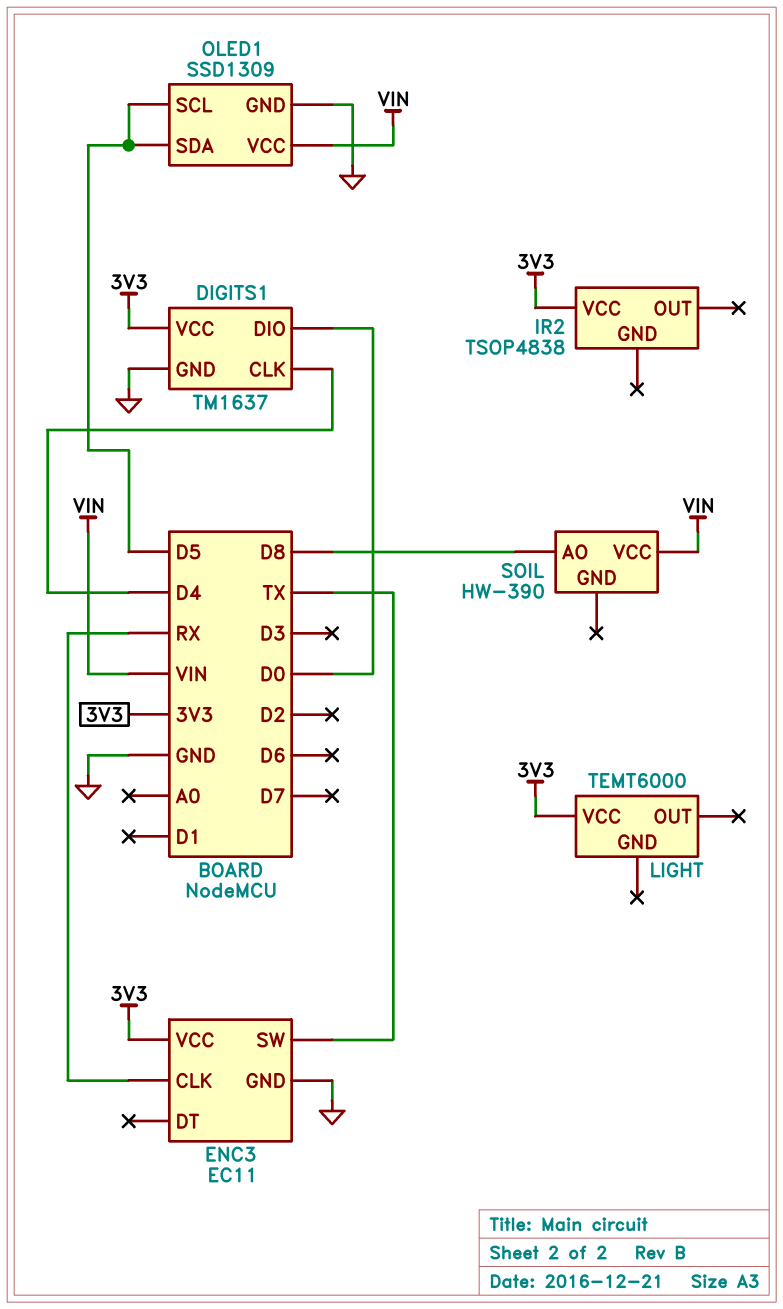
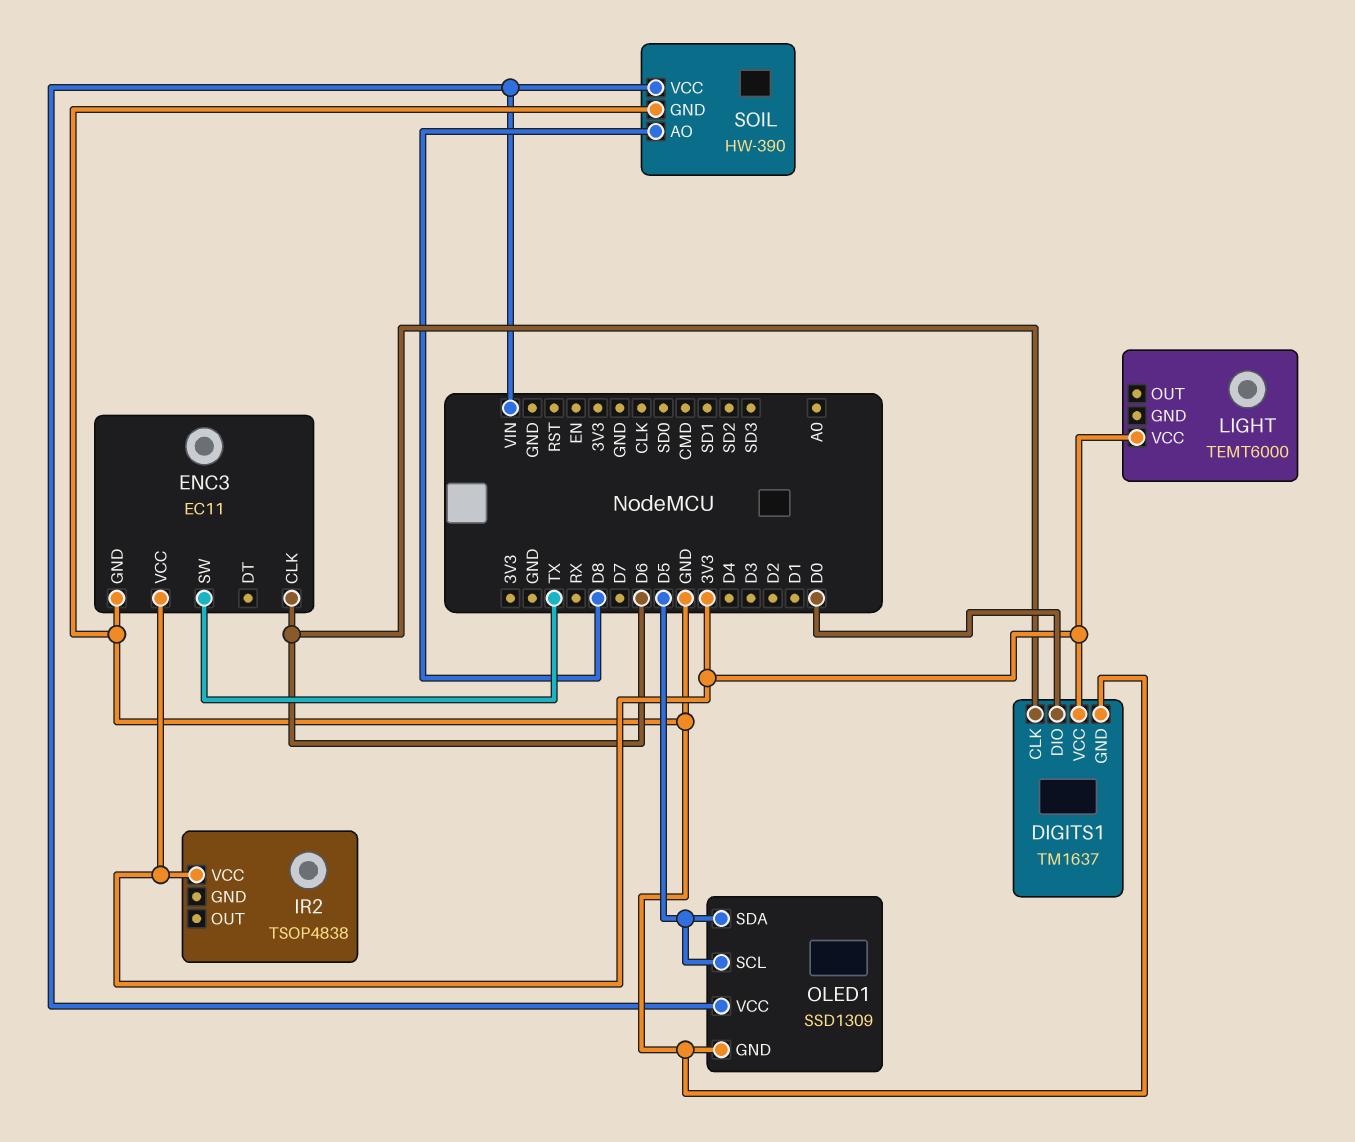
DIGITS1 pin CLK: D4 -> D6
ENC3 pin CLK: RX -> D6
SOIL pin GND: none -> GND

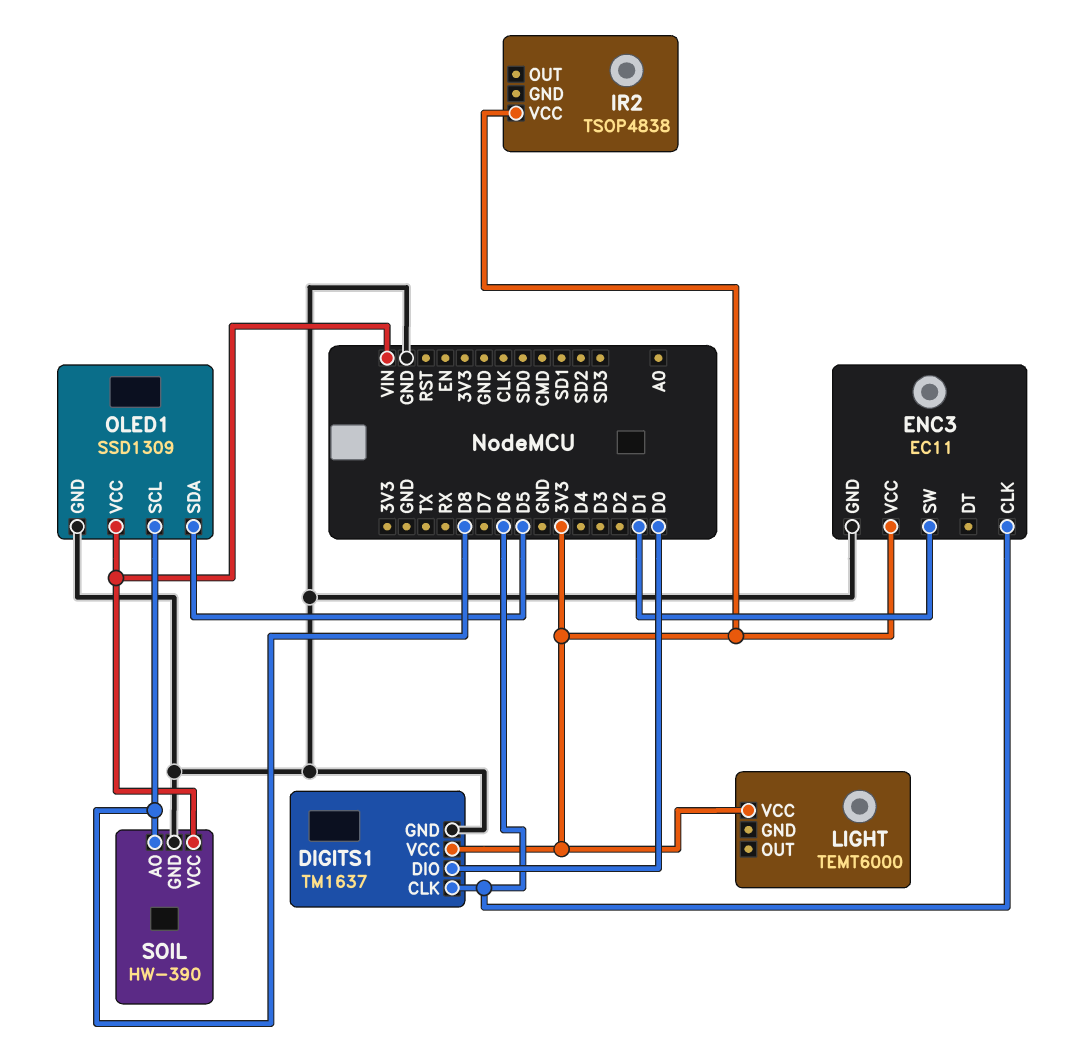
ENC3 pin SW: TX -> D1
OLED1 pin SCL: D5 -> D8

